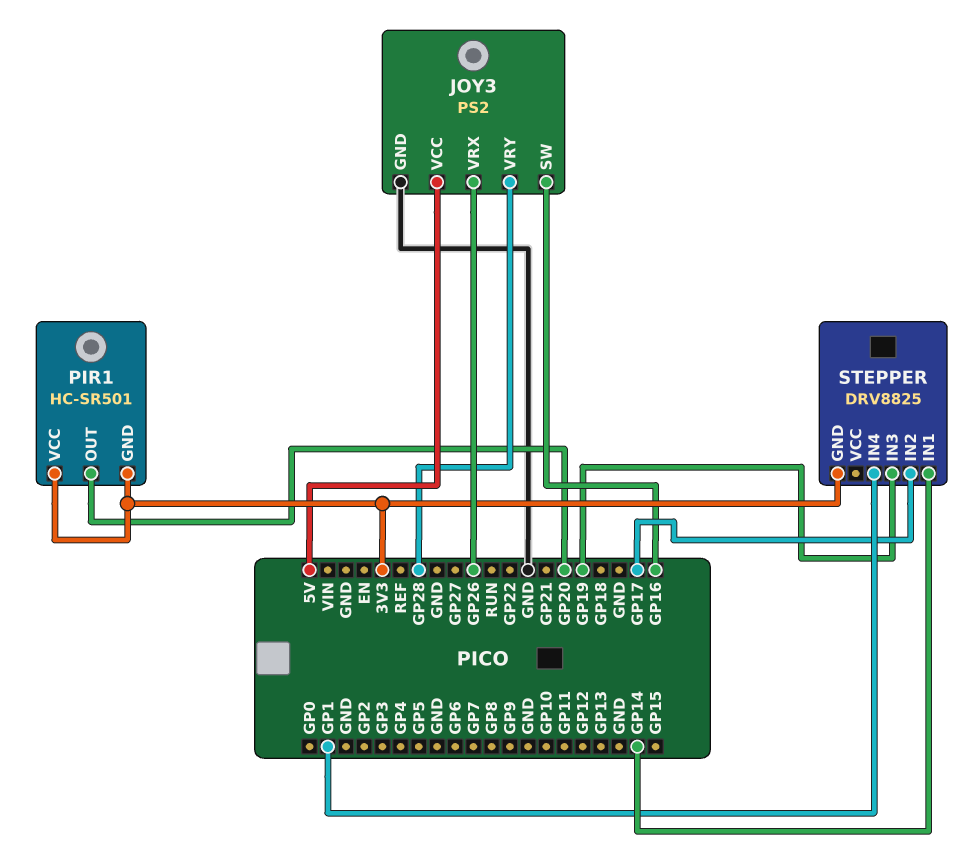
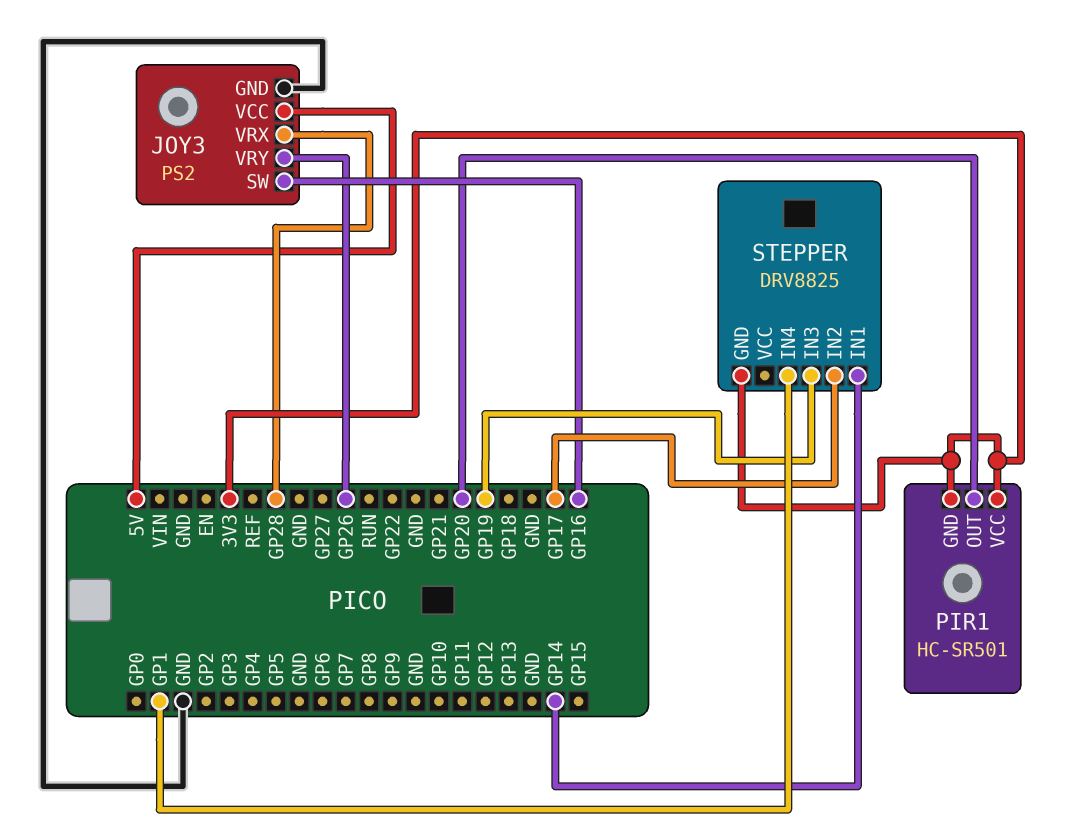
JOY3 pin VRX: GP26 -> GP28
JOY3 pin VRY: GP28 -> GP26

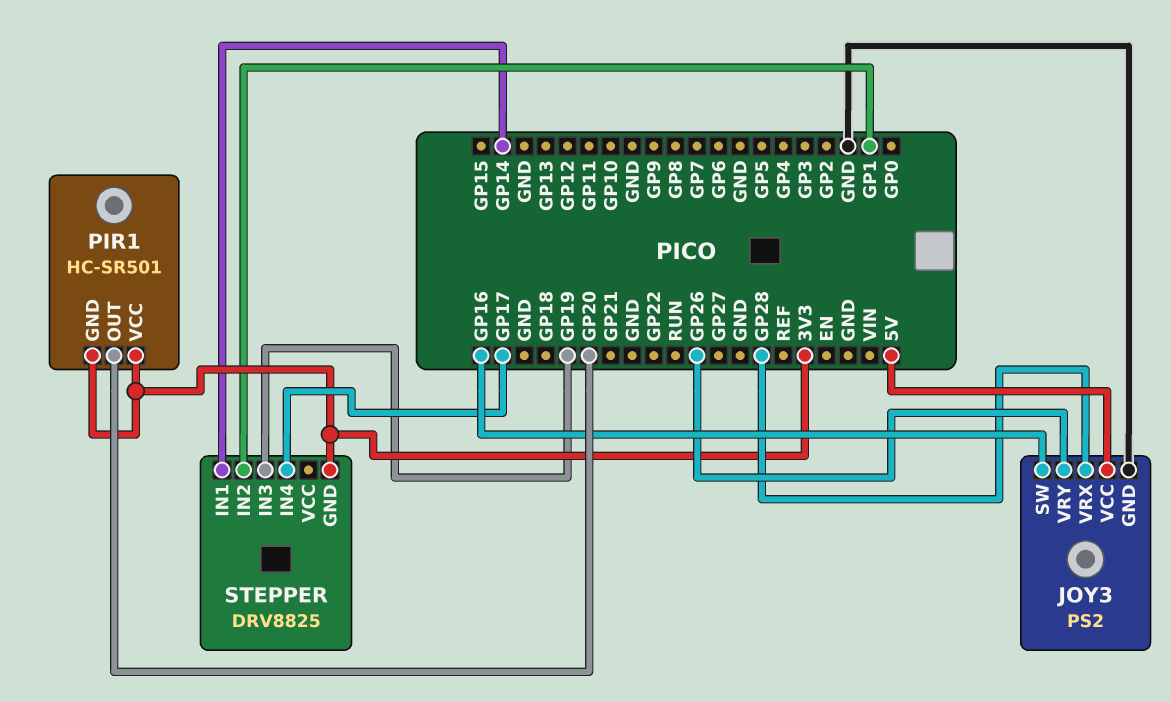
STEPPER pin IN2: GP17 -> GP1
STEPPER pin IN4: GP1 -> GP17

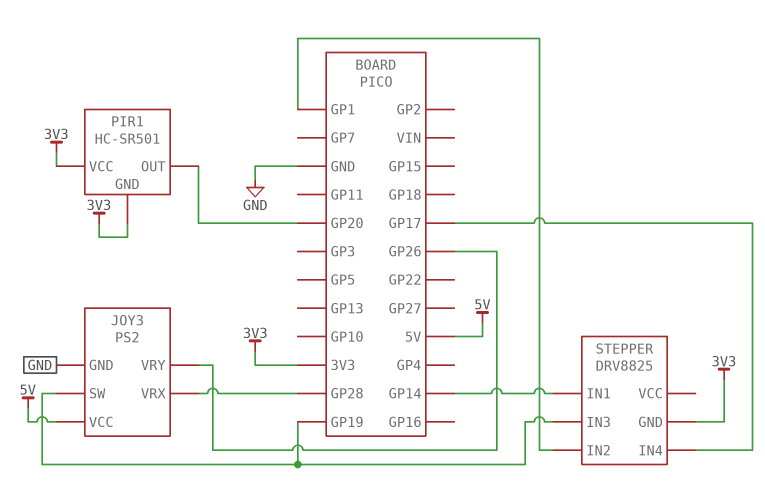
JOY3 pin SW: GP16 -> GP19

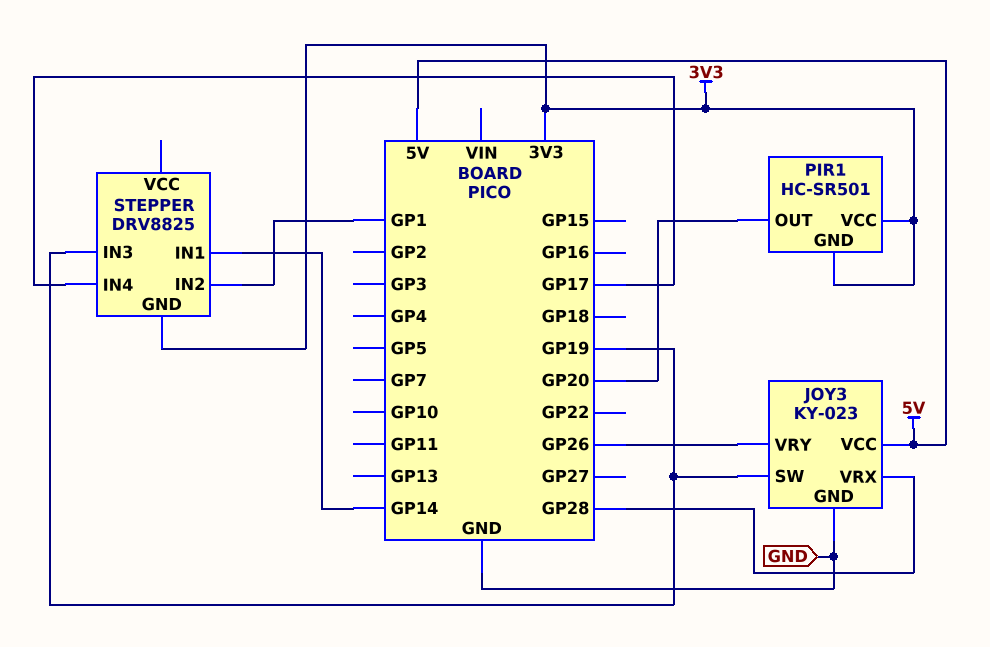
JOY3: PS2 -> KY-023

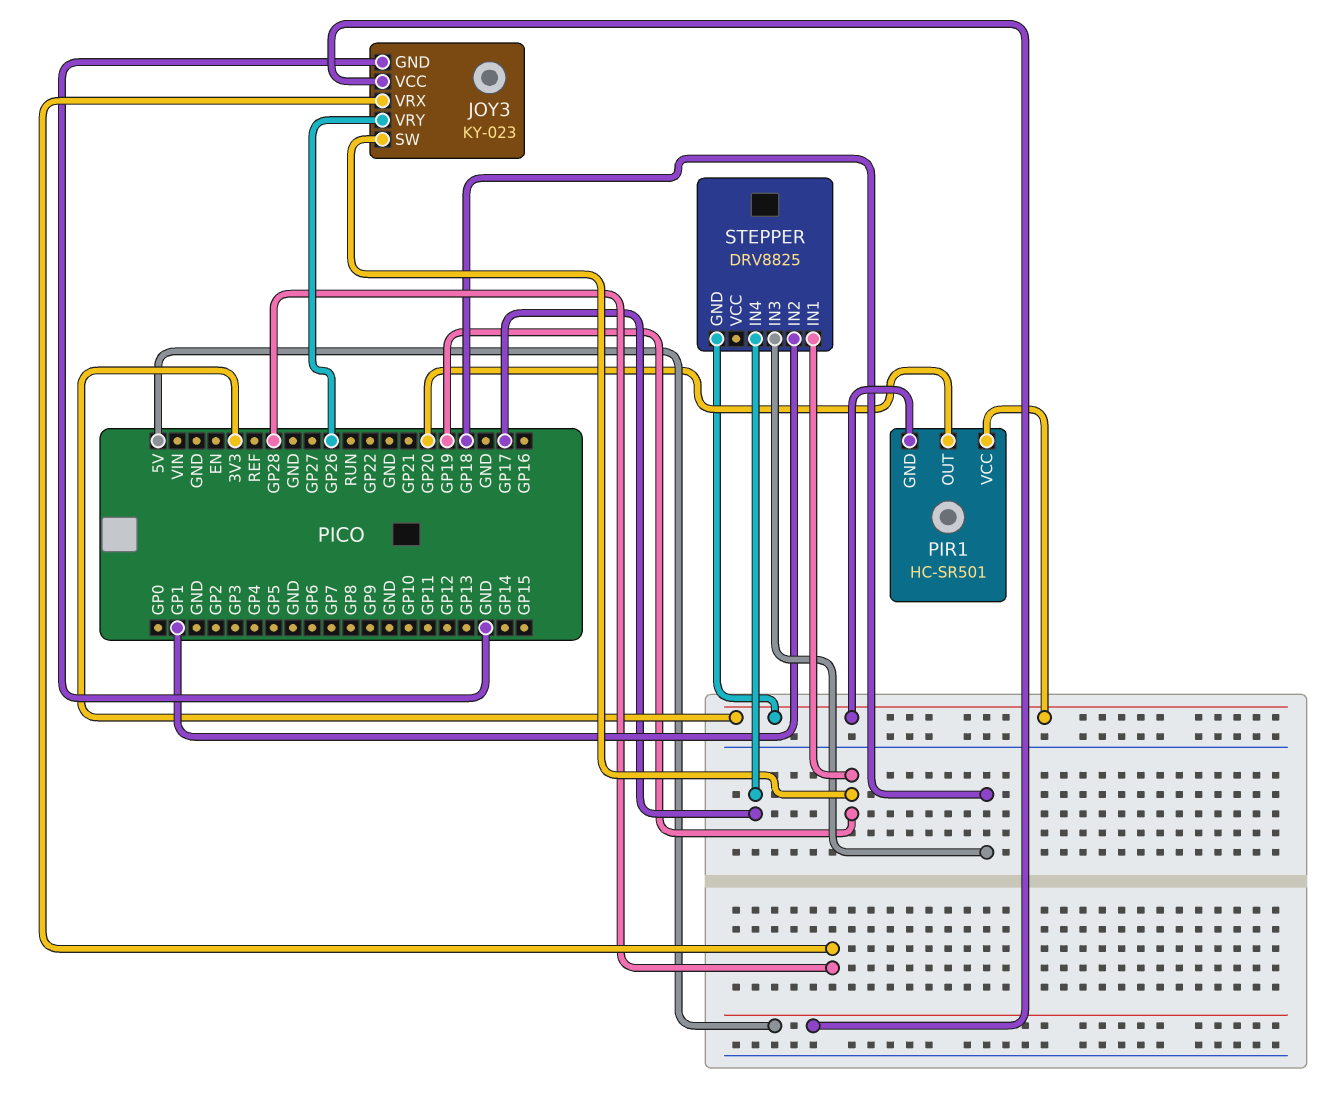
STEPPER pin IN1: GP14 -> GP19
STEPPER pin IN3: GP19 -> GP18

